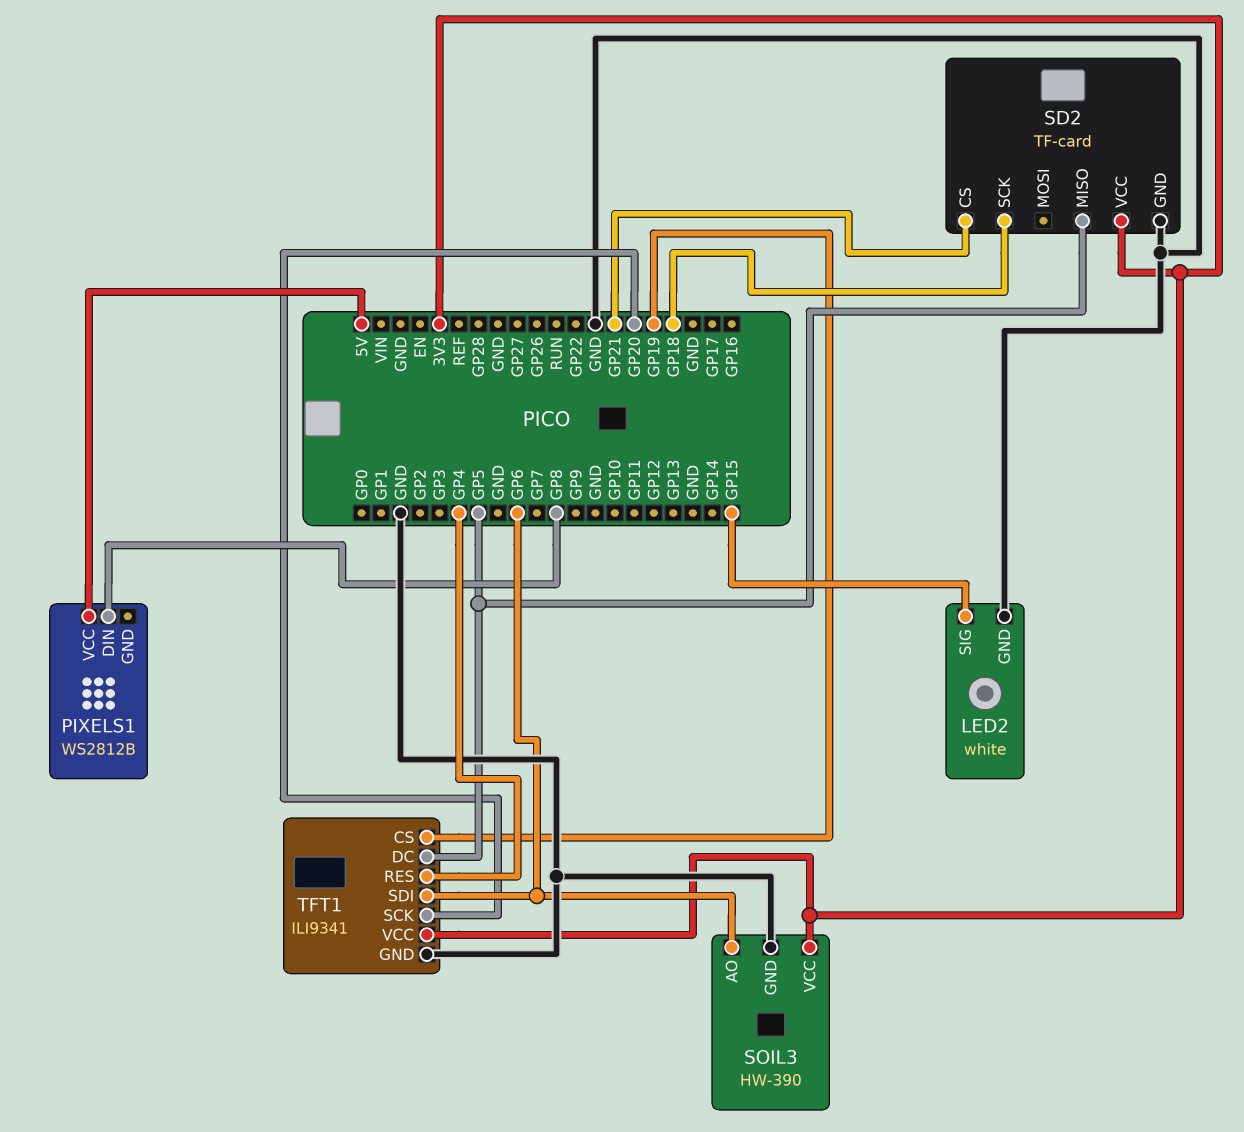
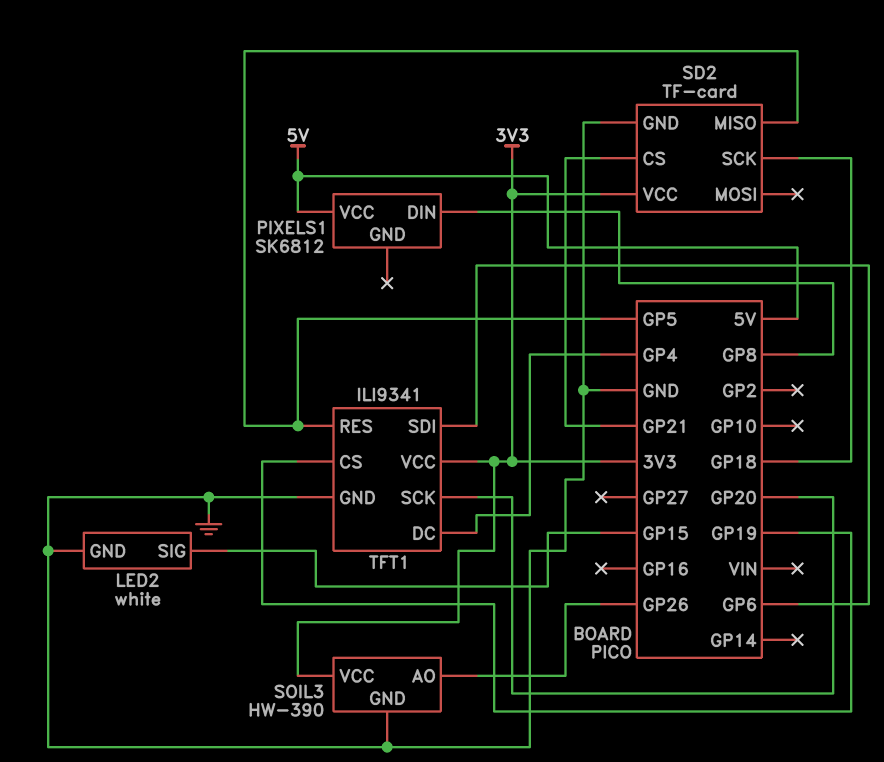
PIXELS1: WS2812B -> SK6812
SOIL3 pin AO: GP6 -> GP26
TFT1 pin DC: GP5 -> GP4
TFT1 pin RES: GP4 -> GP5

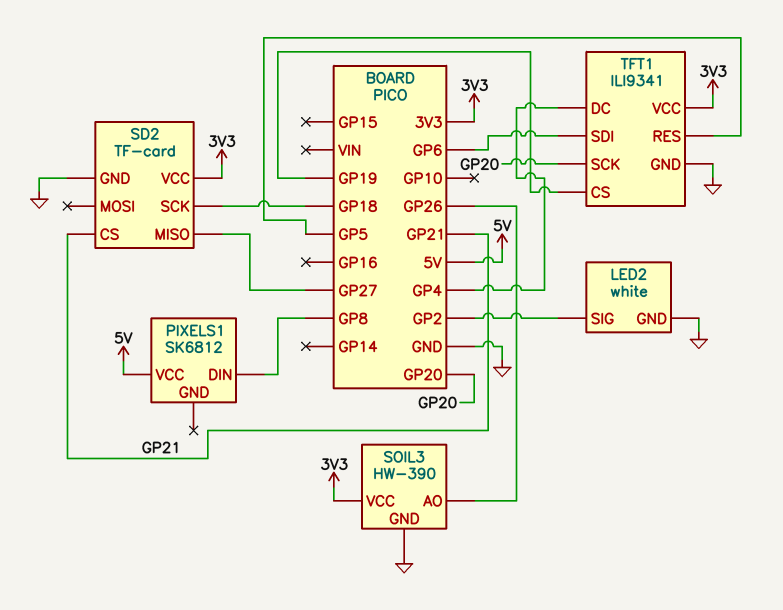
LED2 pin SIG: GP15 -> GP2
SD2 pin MISO: GP5 -> GP27

